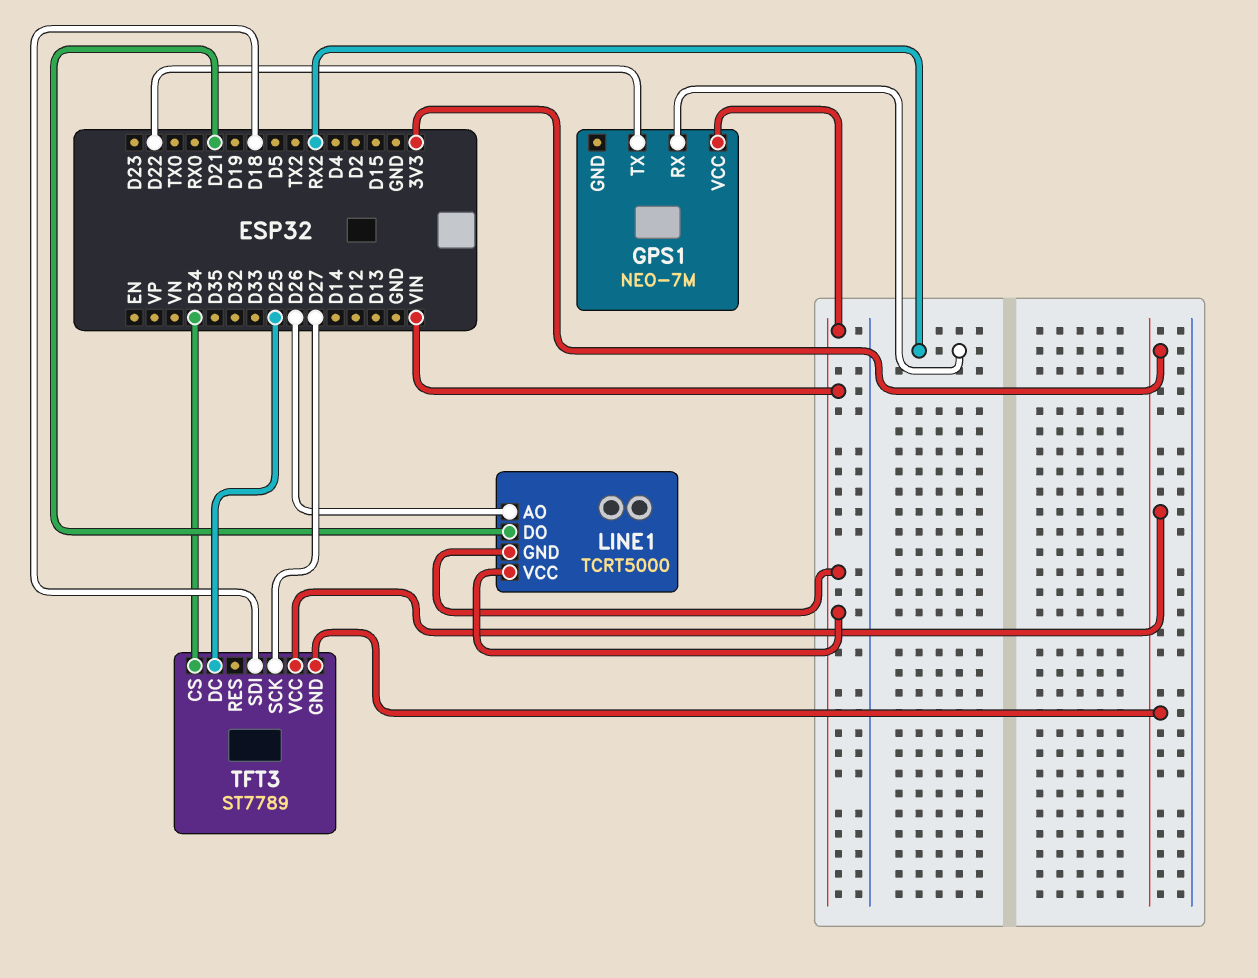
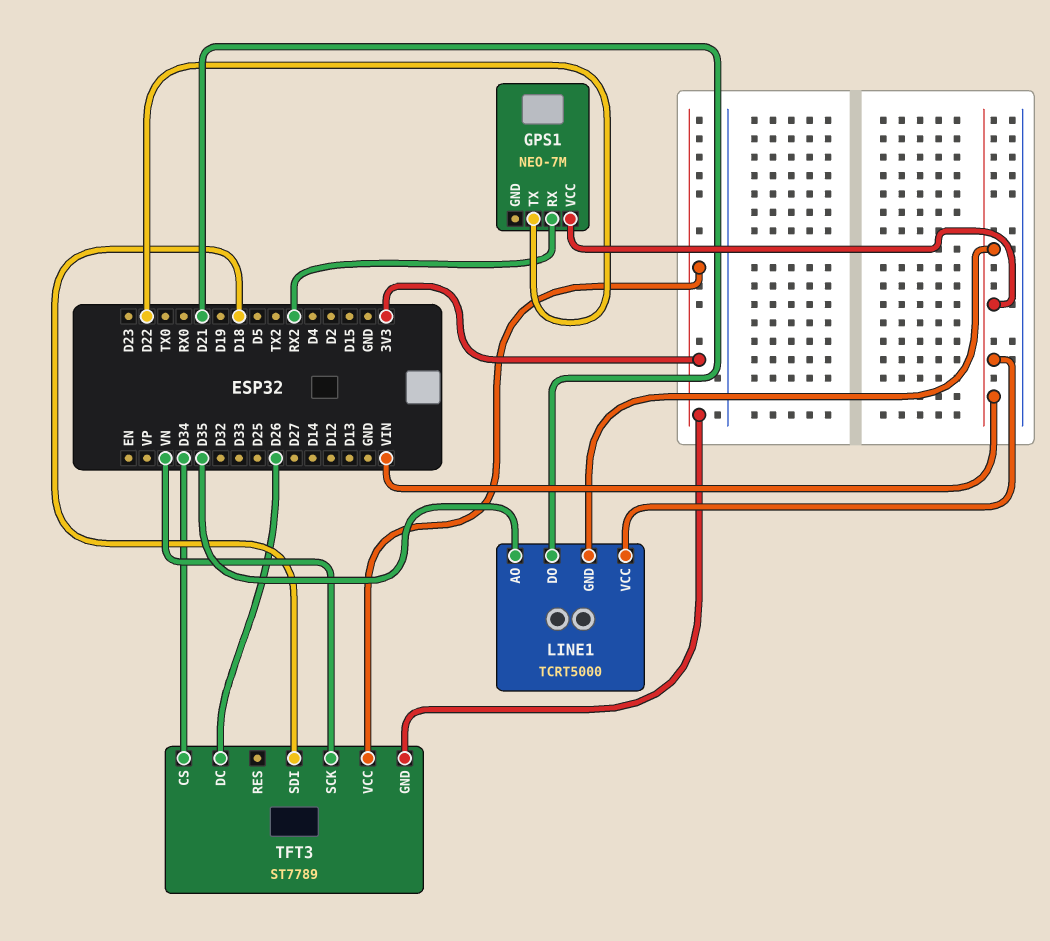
LINE1 pin AO: D26 -> D35
TFT3 pin DC: D25 -> D26
TFT3 pin SCK: D27 -> VN

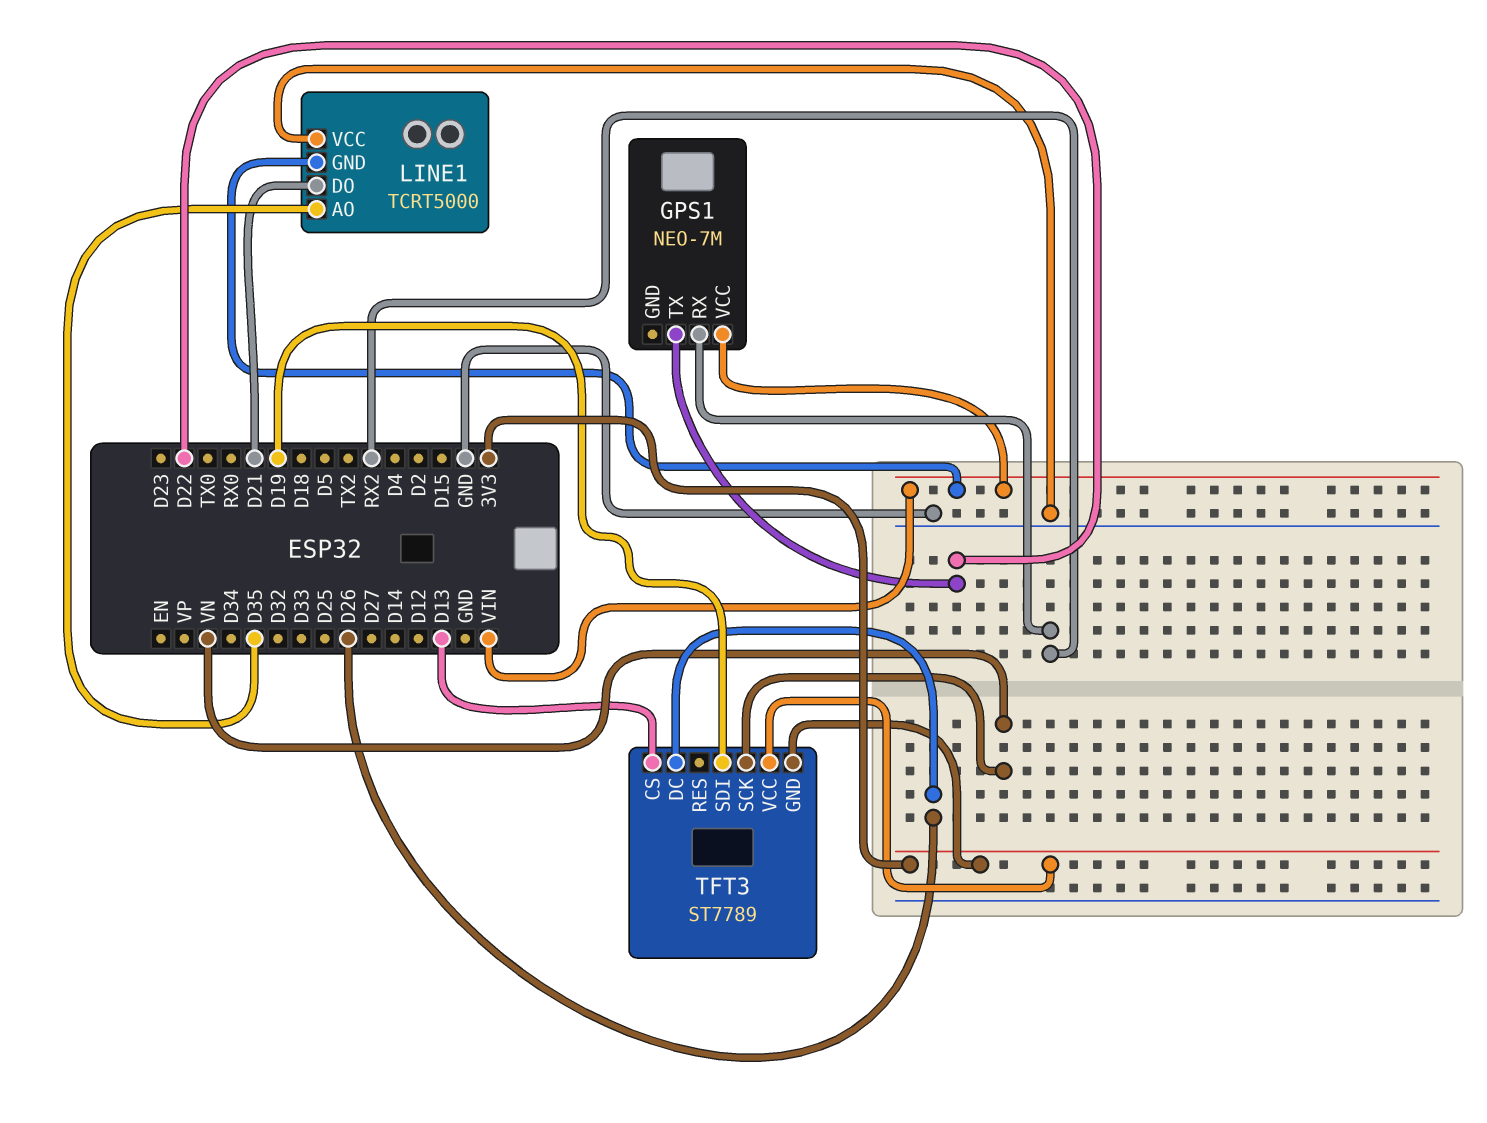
LINE1 pin VCC: VIN -> GND
TFT3 pin CS: D34 -> D13
TFT3 pin SDI: D18 -> D19

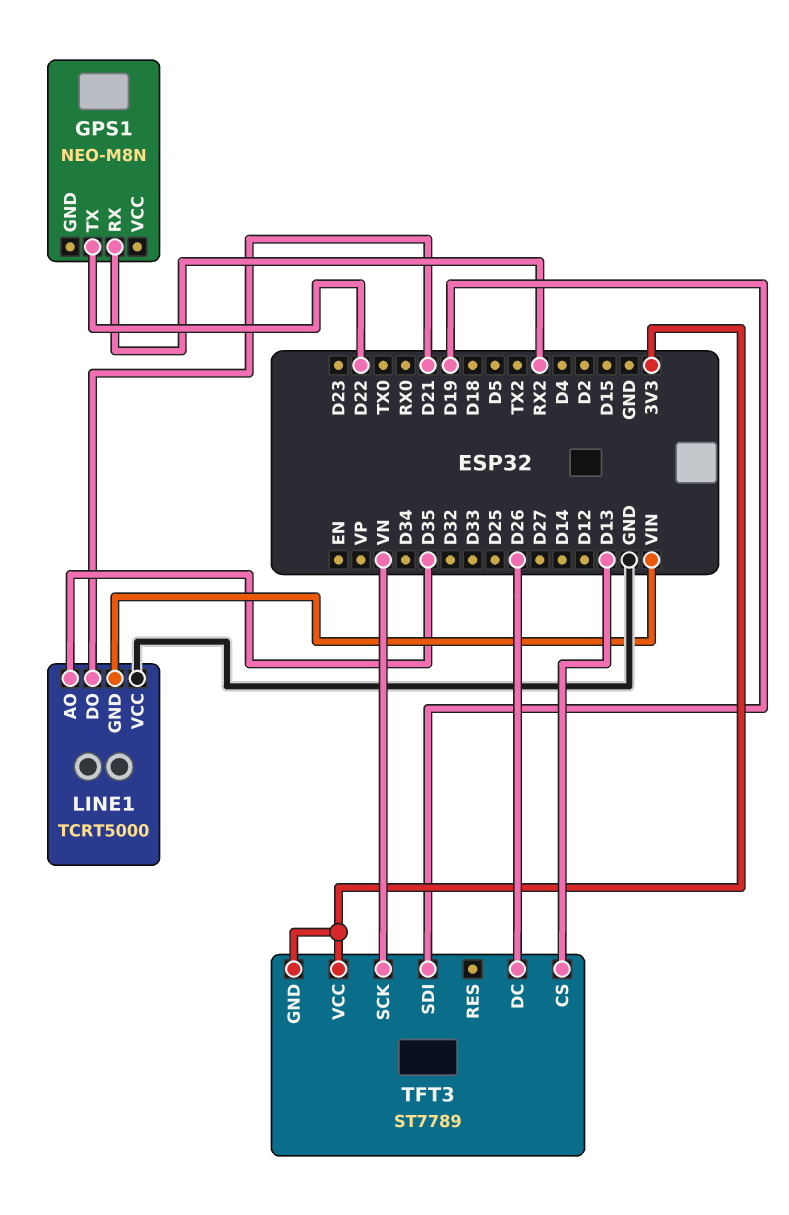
GPS1: NEO-7M -> NEO-M8N
GPS1 pin VCC: VIN -> none

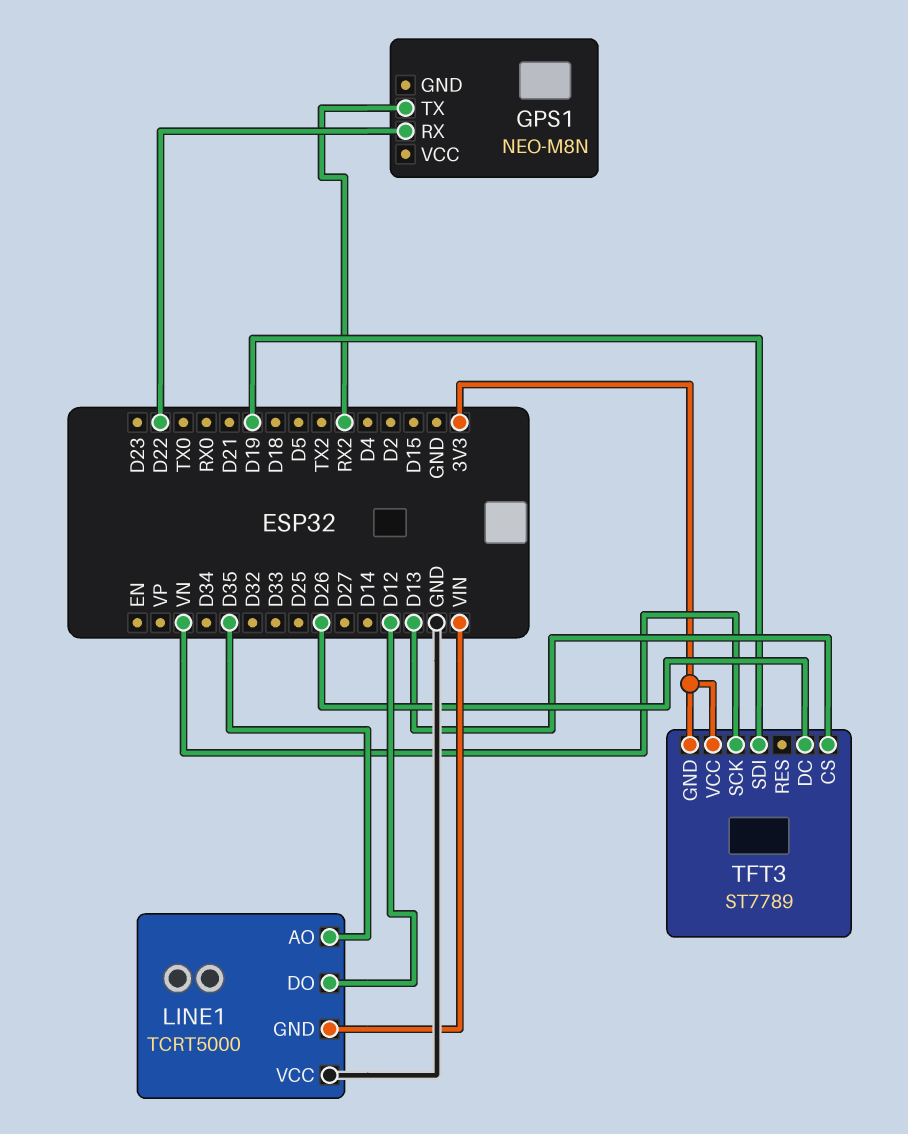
GPS1 pin RX: RX2 -> D22
GPS1 pin TX: D22 -> RX2
LINE1 pin DO: D21 -> D12

